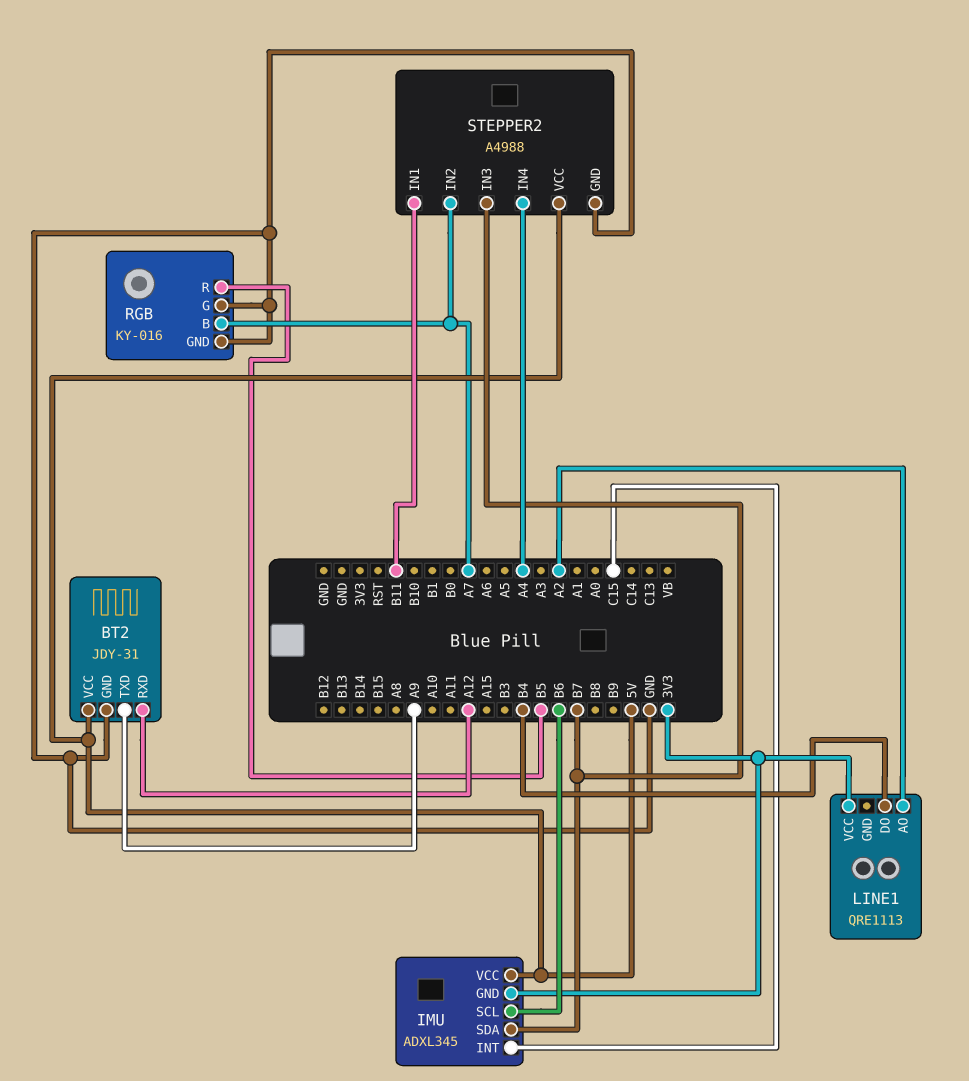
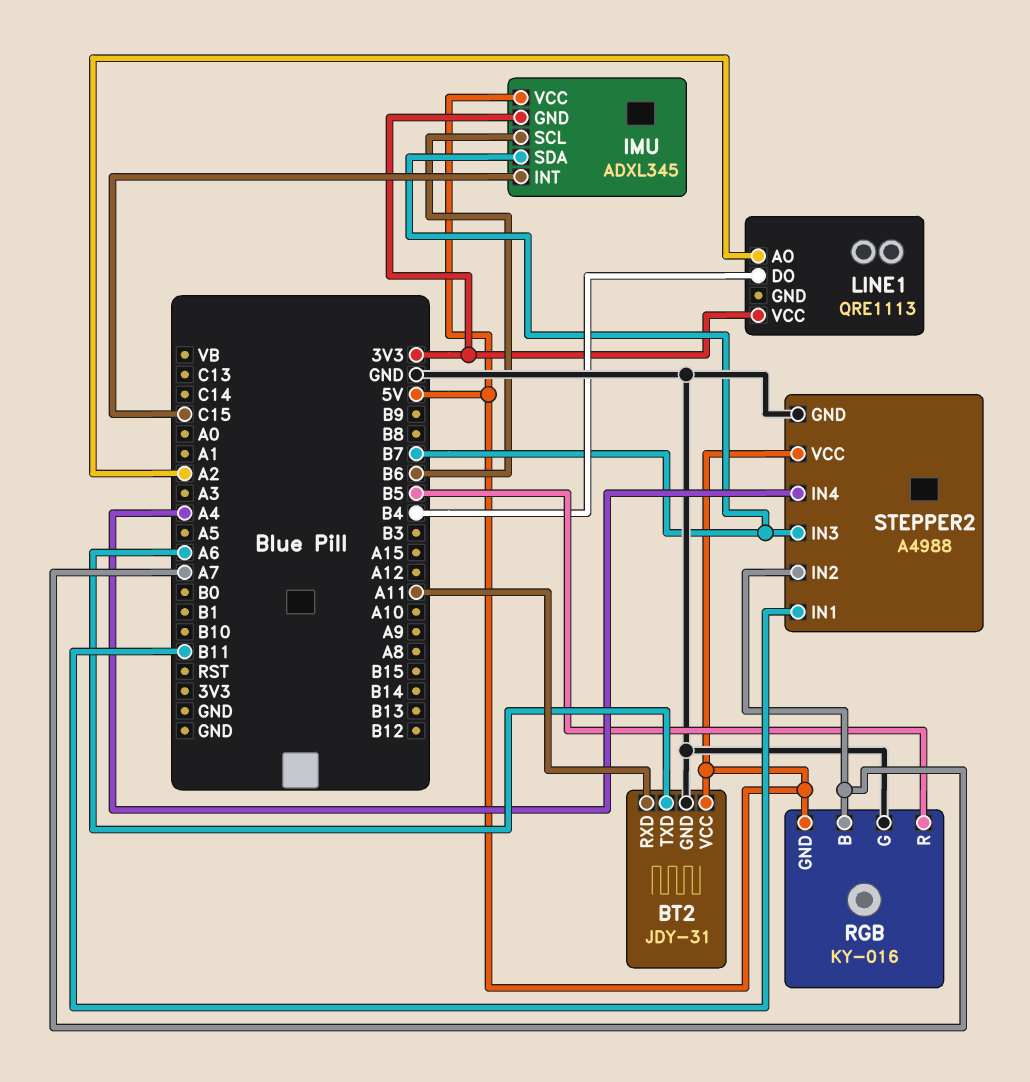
BT2 pin RXD: A12 -> A11
BT2 pin TXD: A9 -> A6
RGB pin GND: GND -> 5V

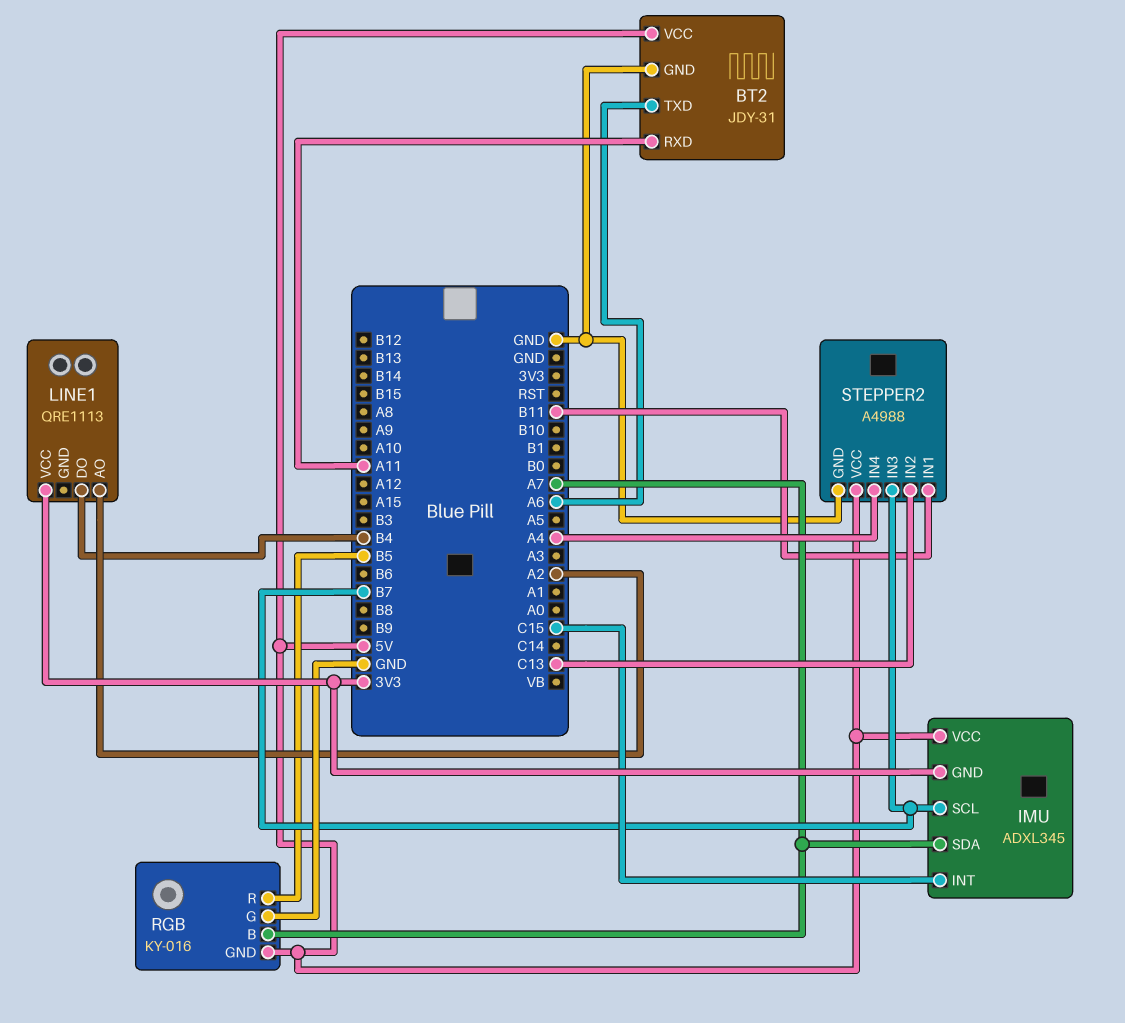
IMU pin SCL: B6 -> B7
IMU pin SDA: B7 -> A7
STEPPER2 pin IN2: A7 -> C13

